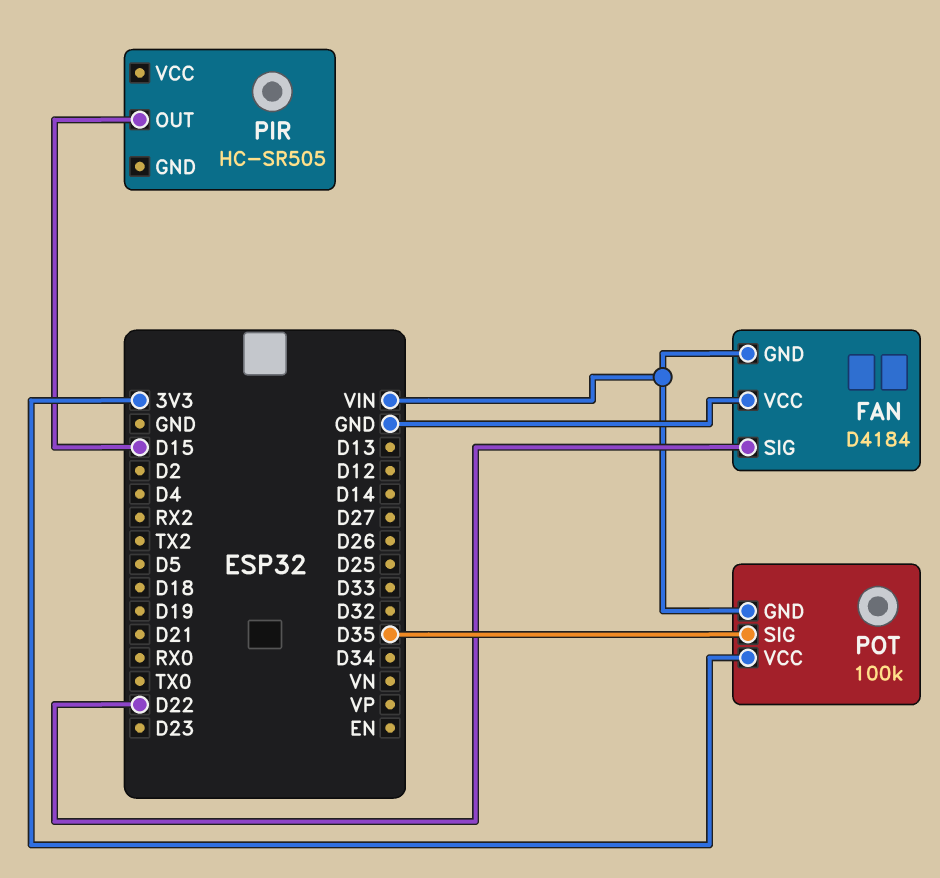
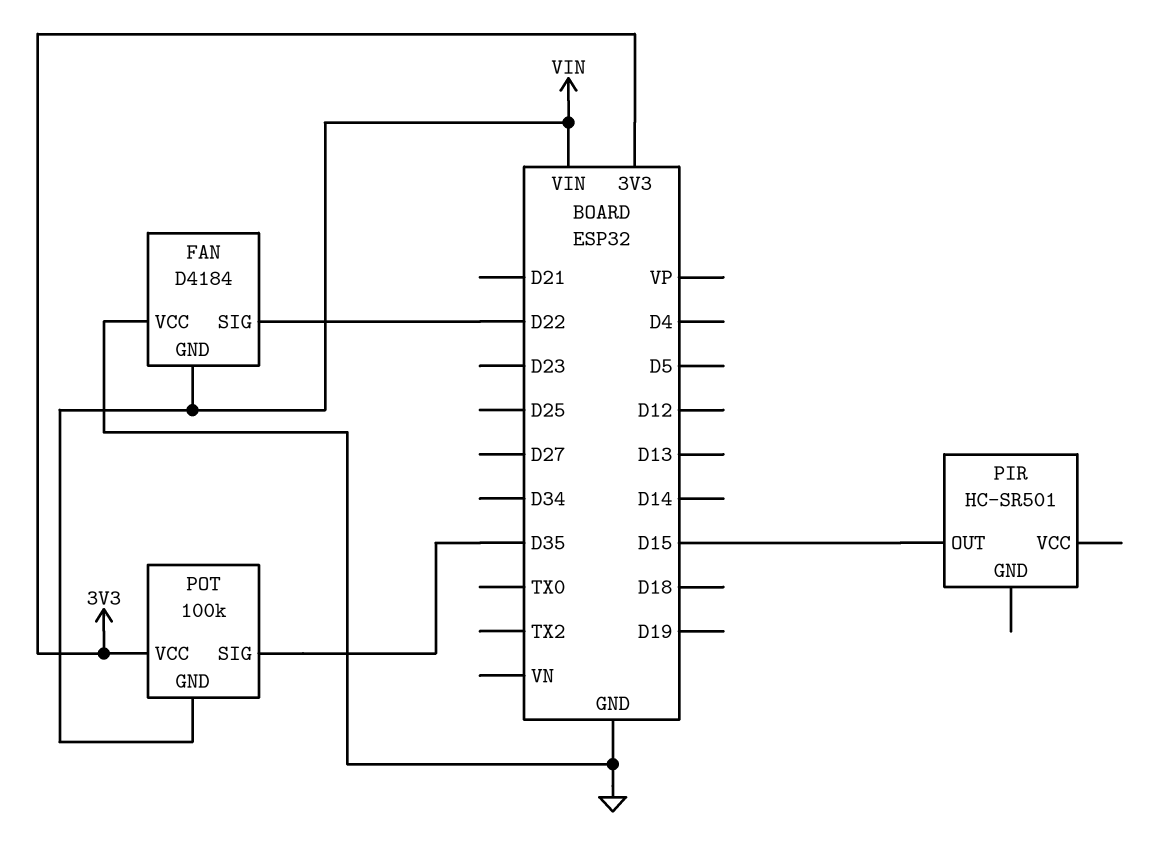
PIR: HC-SR505 -> HC-SR501

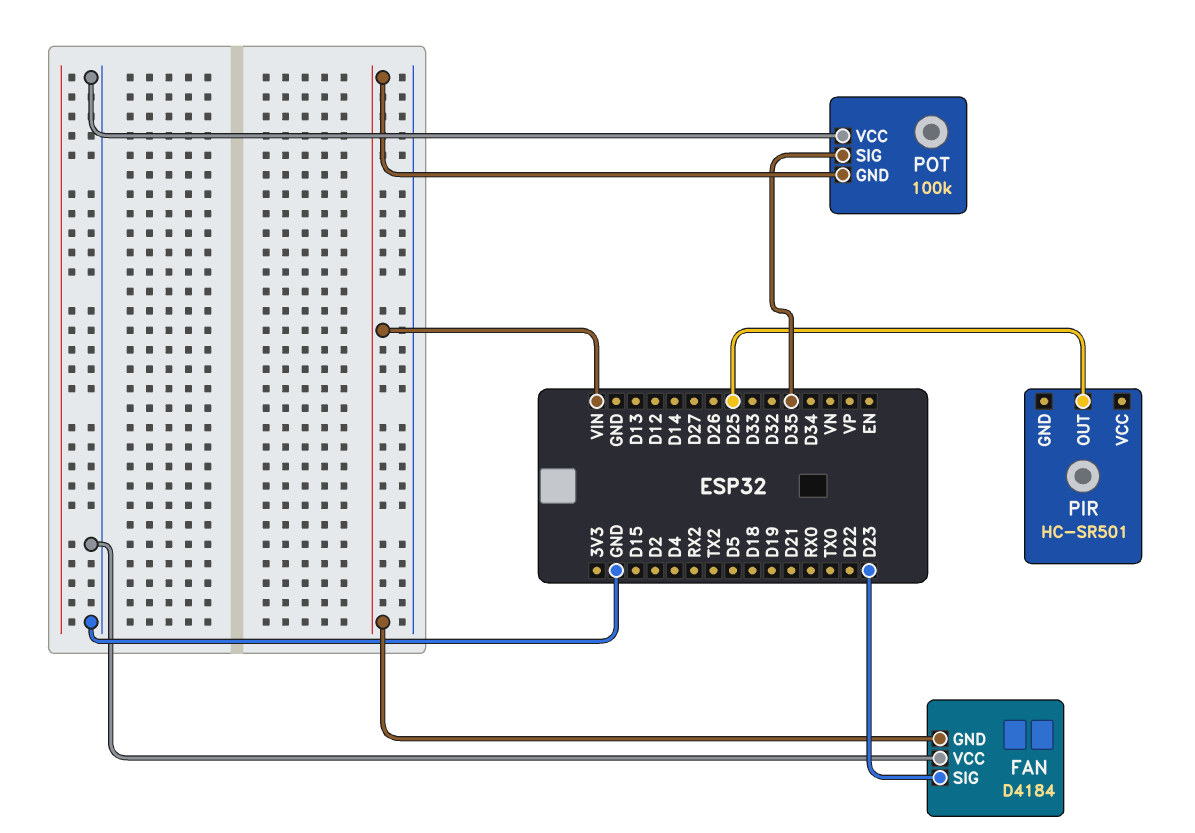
FAN pin SIG: D22 -> D23
PIR pin OUT: D15 -> D25
POT pin VCC: 3V3 -> GND

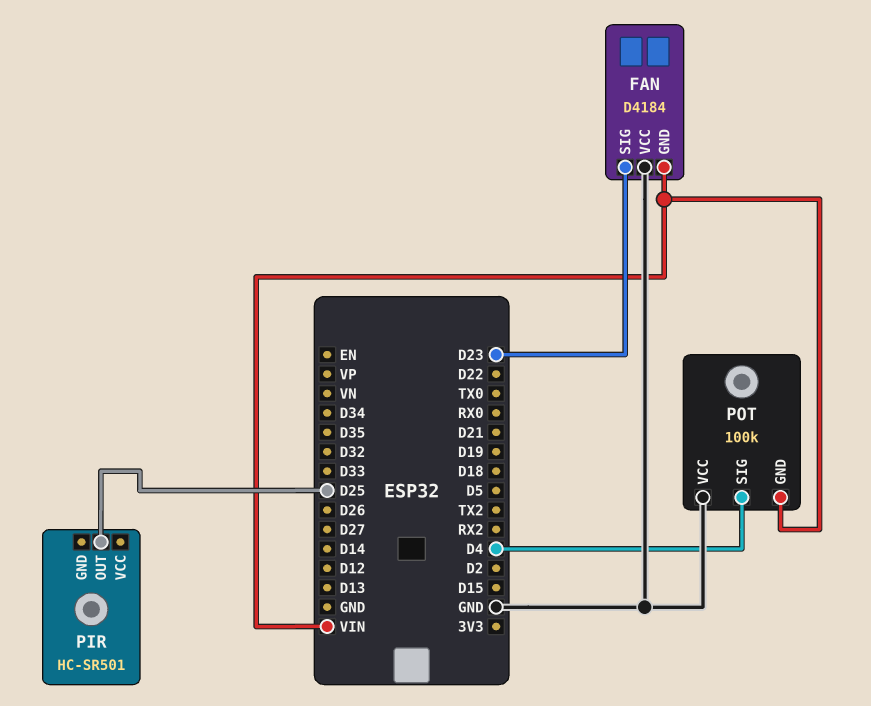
POT pin SIG: D35 -> D4

